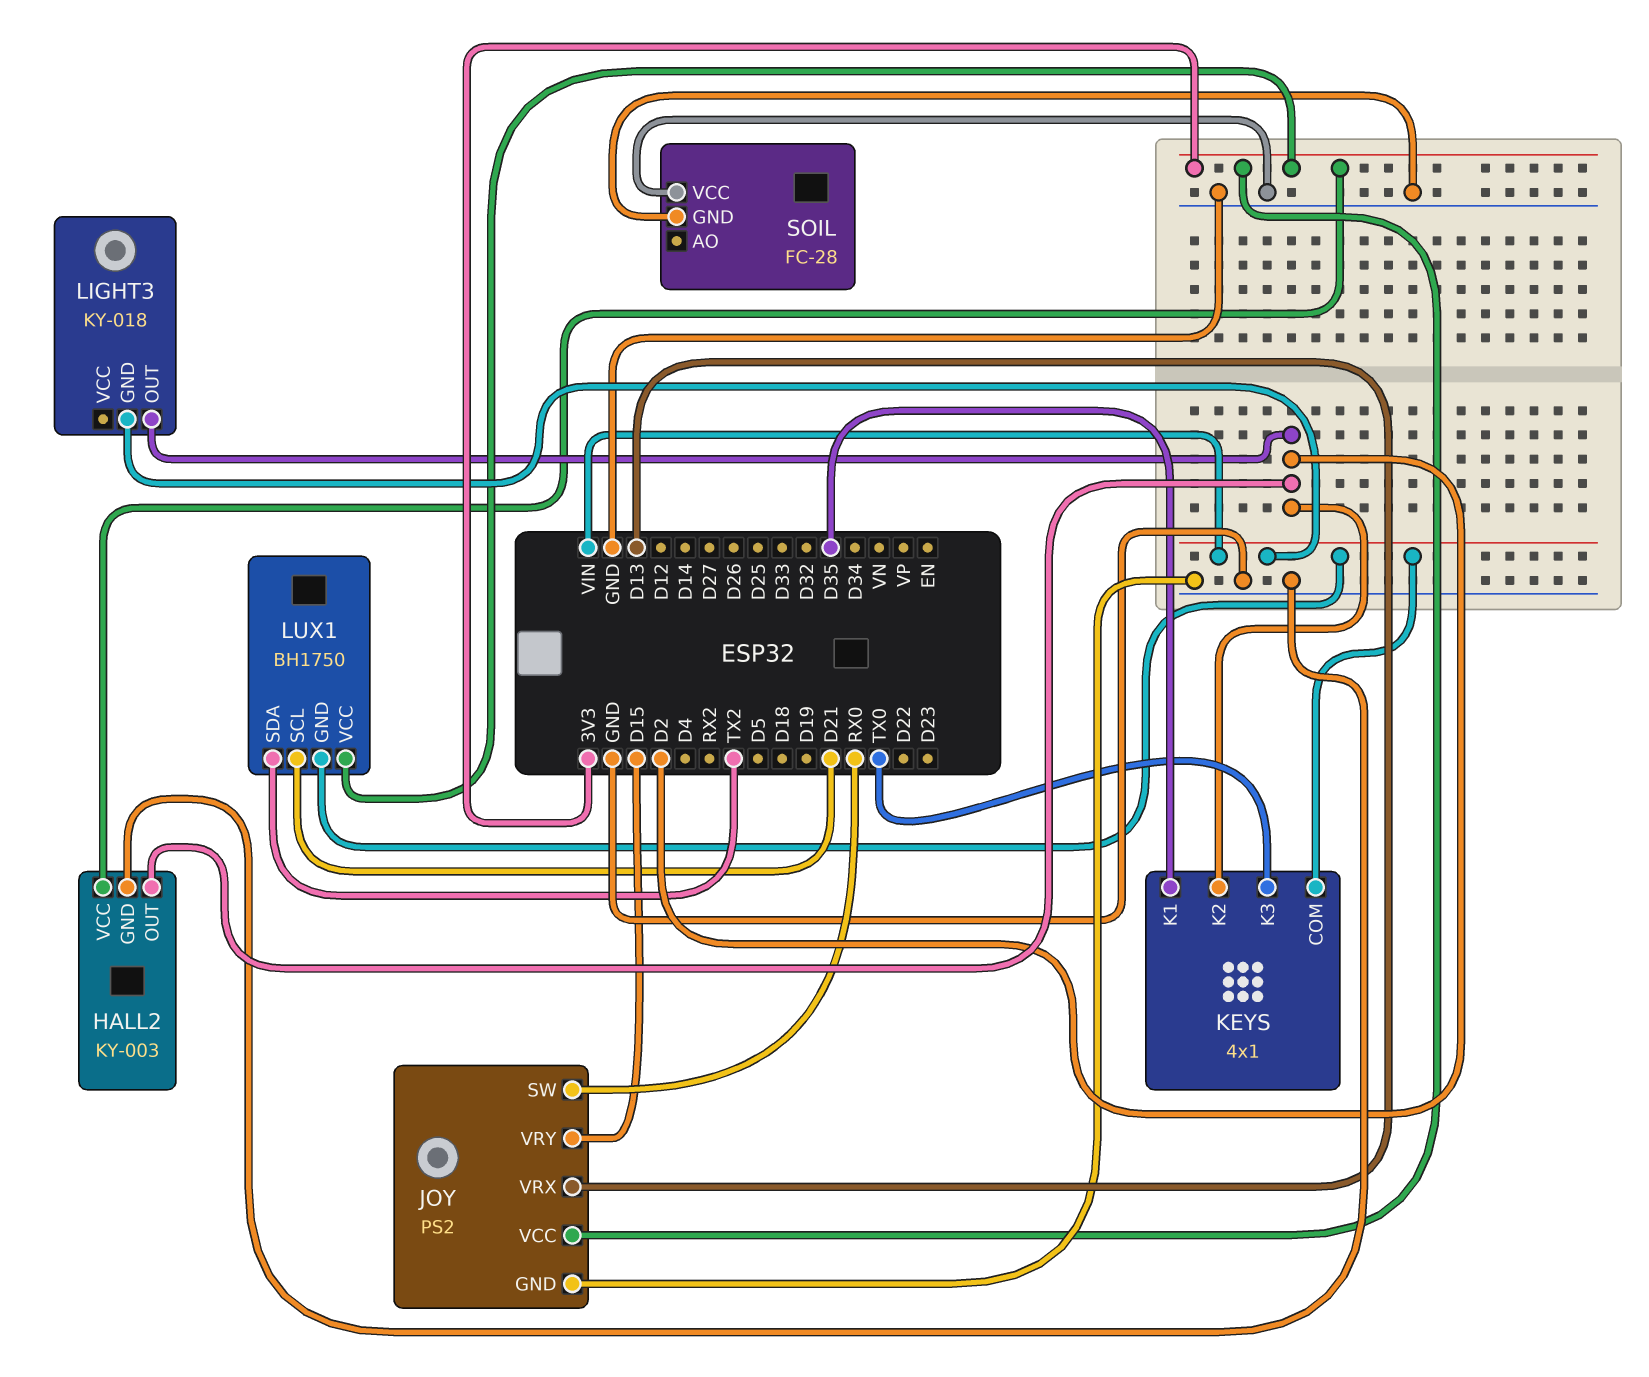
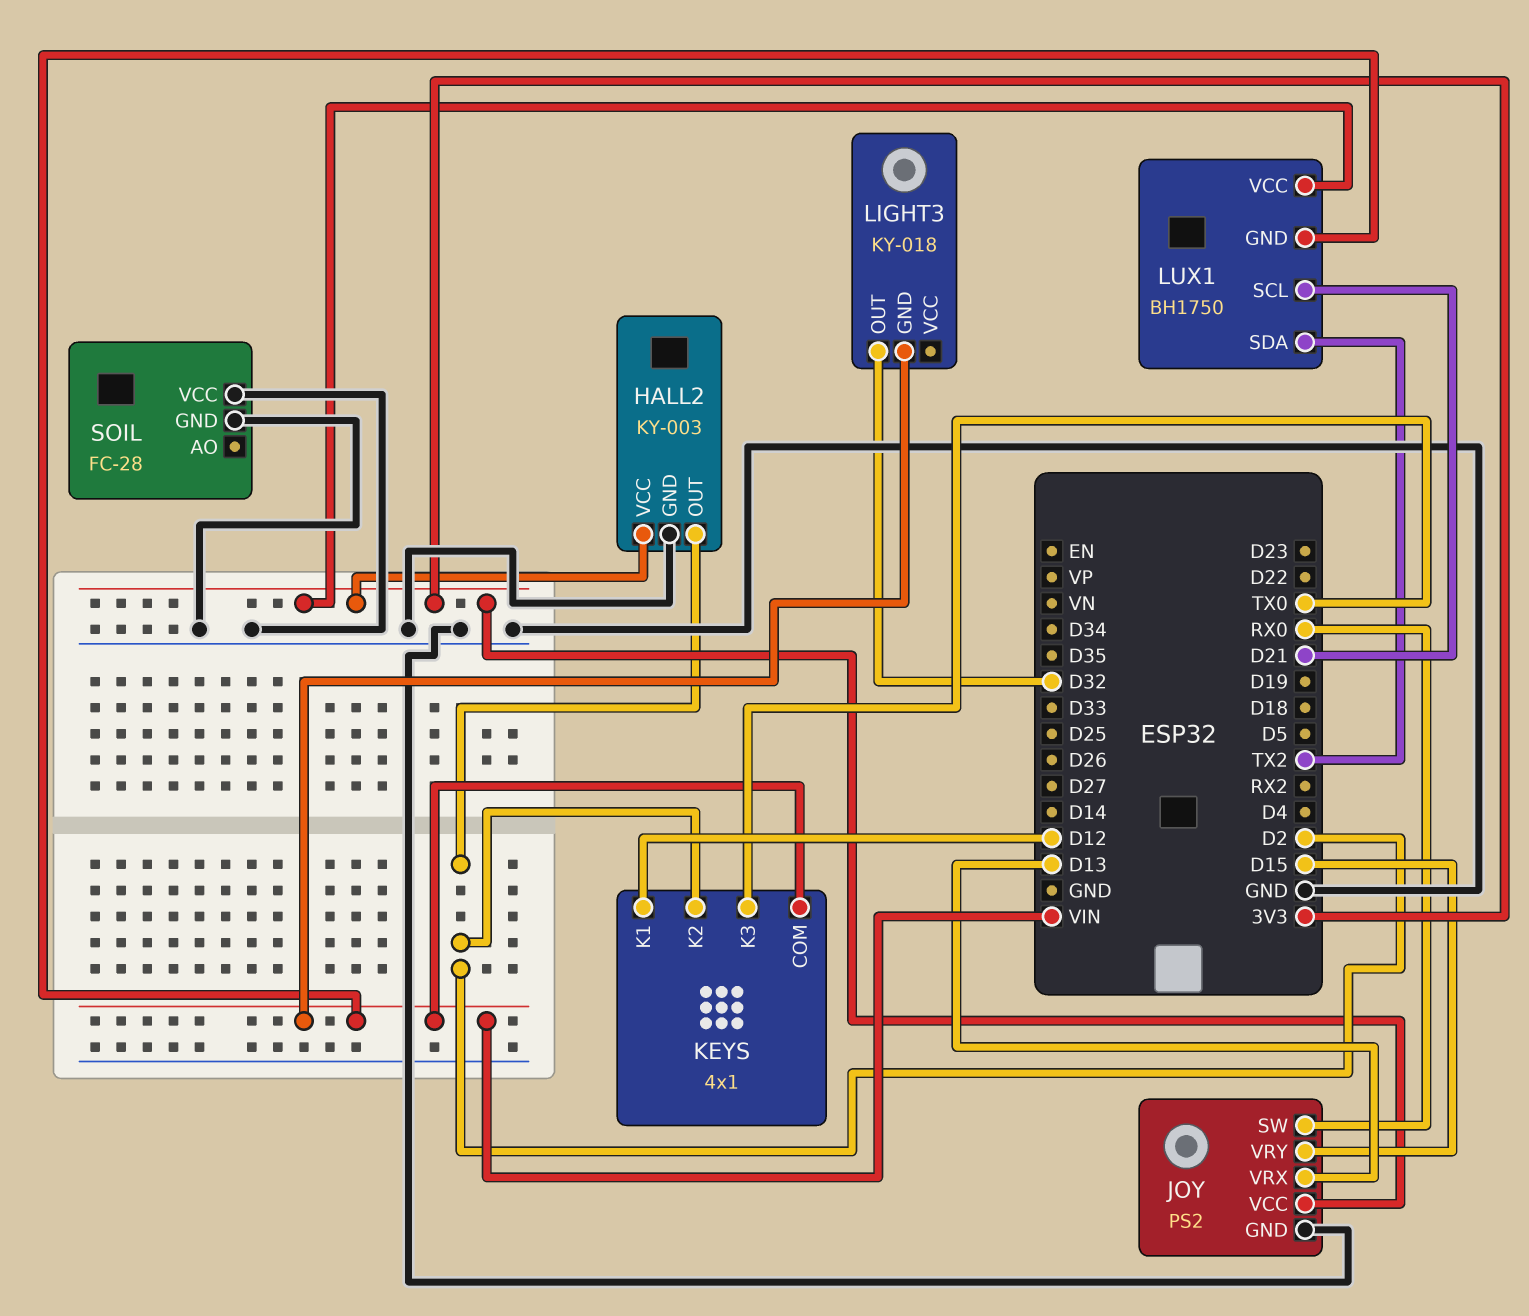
KEYS pin K1: D35 -> D12
LIGHT3 pin OUT: D2 -> D32

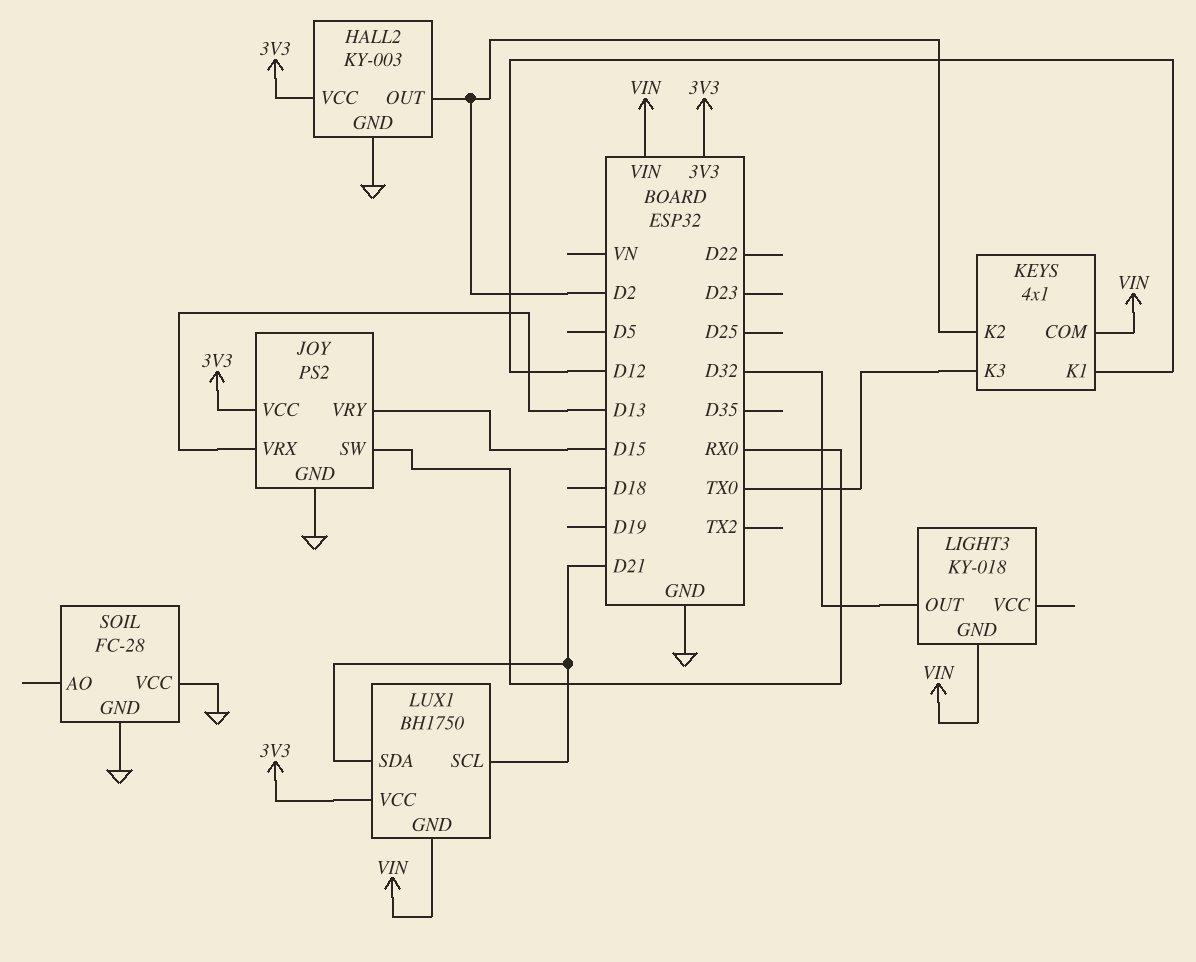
LUX1 pin SDA: TX2 -> D21

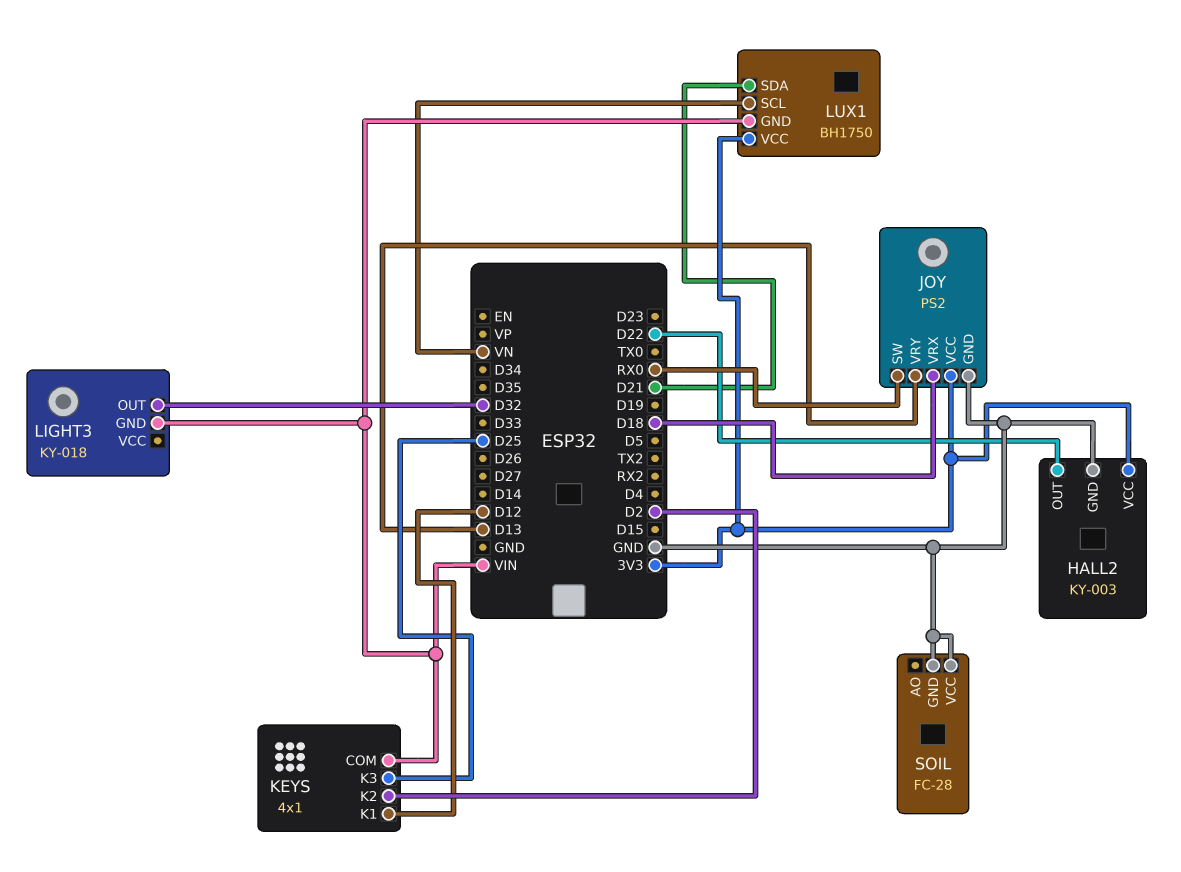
HALL2 pin OUT: D2 -> D22
JOY pin VRX: D13 -> D18
JOY pin VRY: D15 -> D13
KEYS pin K3: TX0 -> D25
LUX1 pin SCL: D21 -> VN

